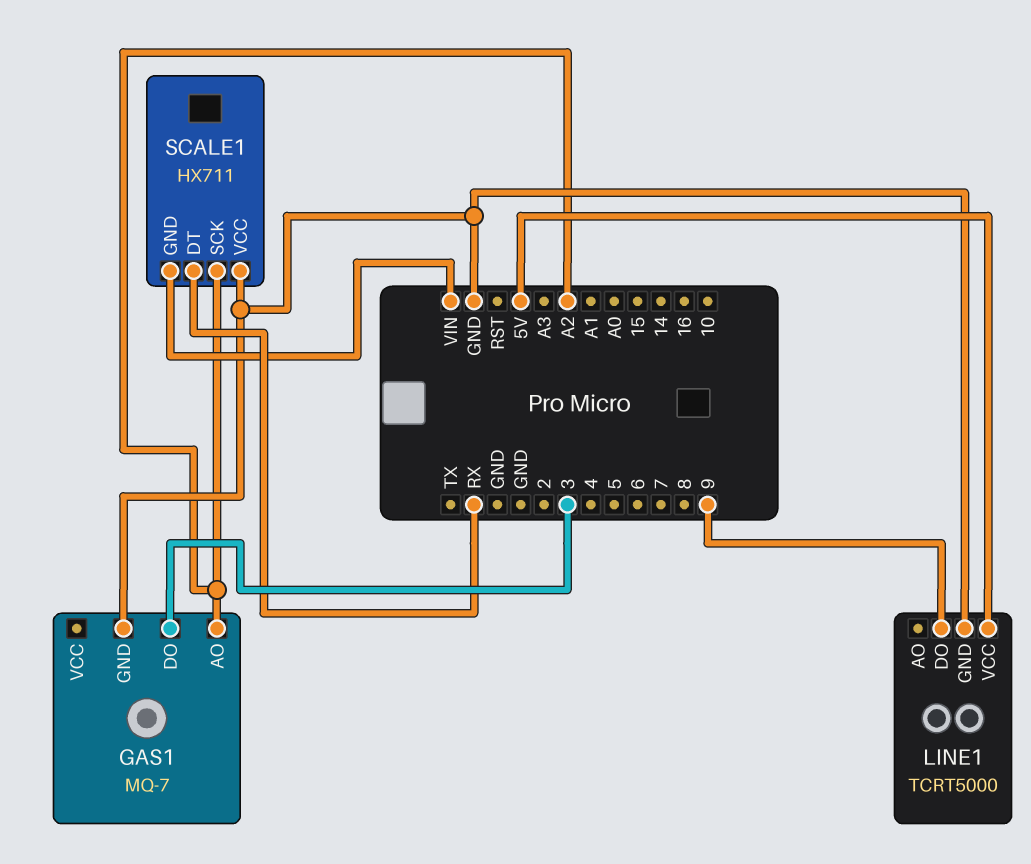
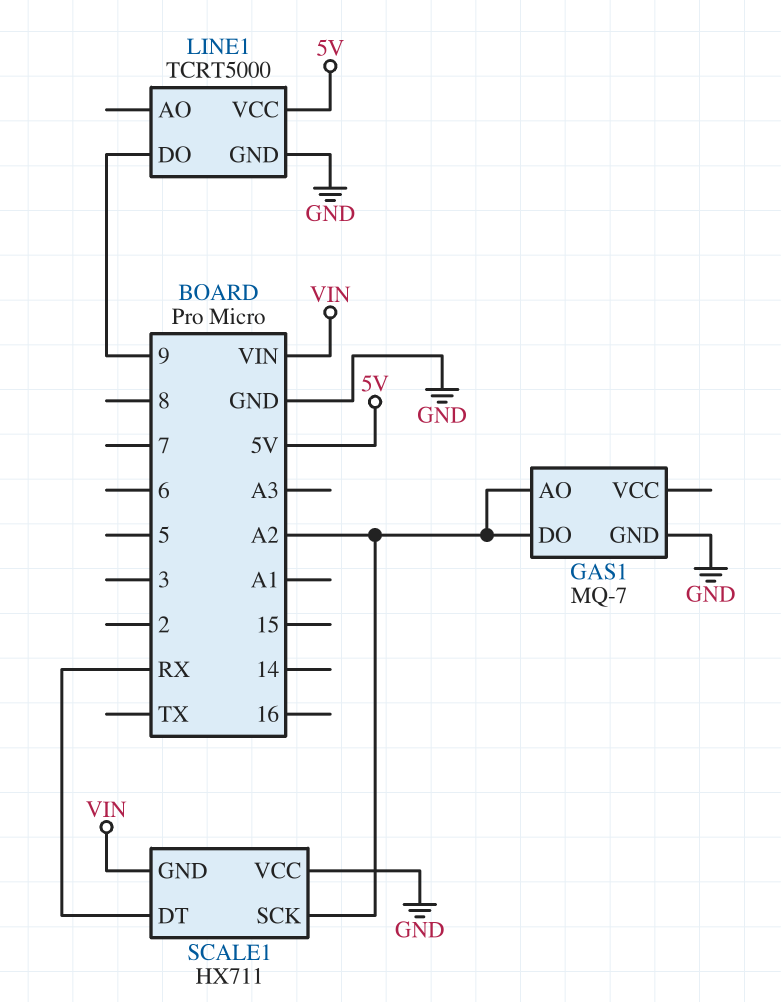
GAS1 pin DO: 3 -> A2

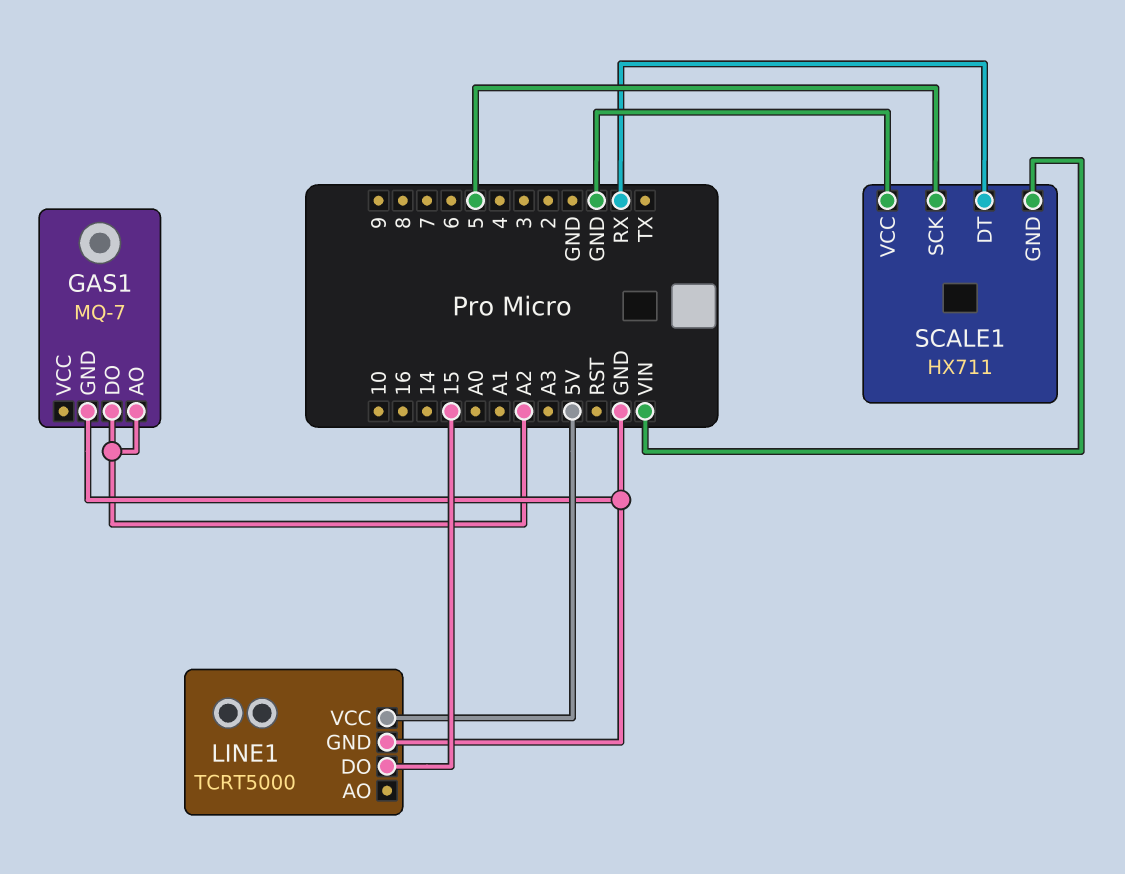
LINE1 pin DO: 9 -> 15
SCALE1 pin SCK: A2 -> 5

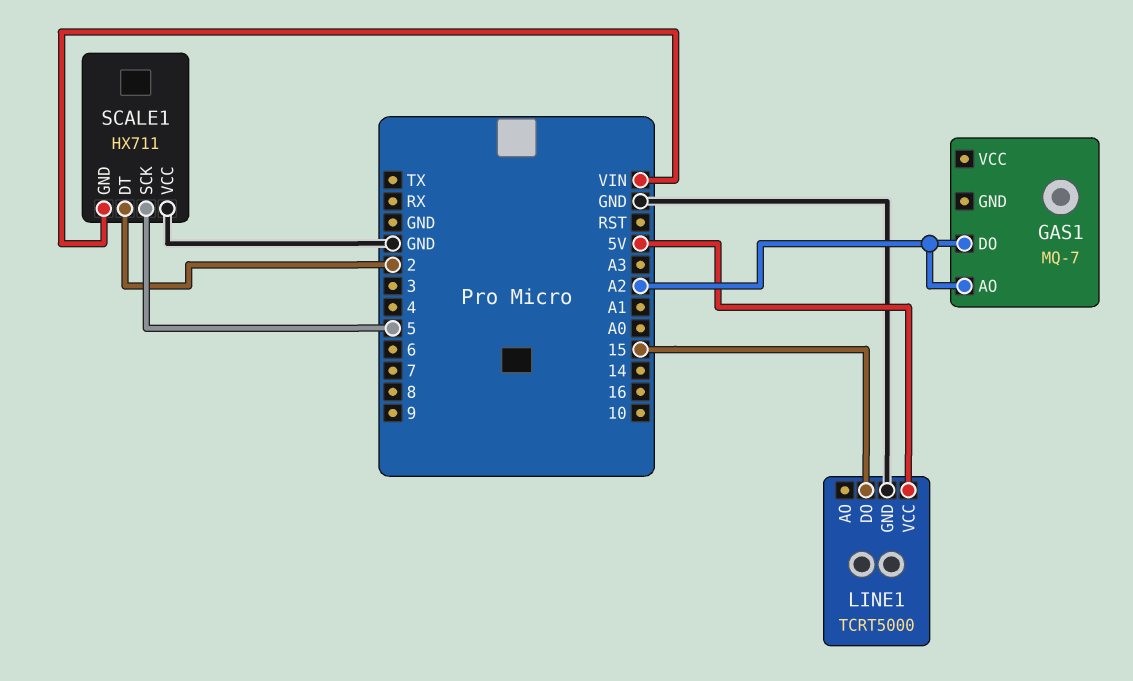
GAS1 pin GND: GND -> none
SCALE1 pin DT: RX -> 2

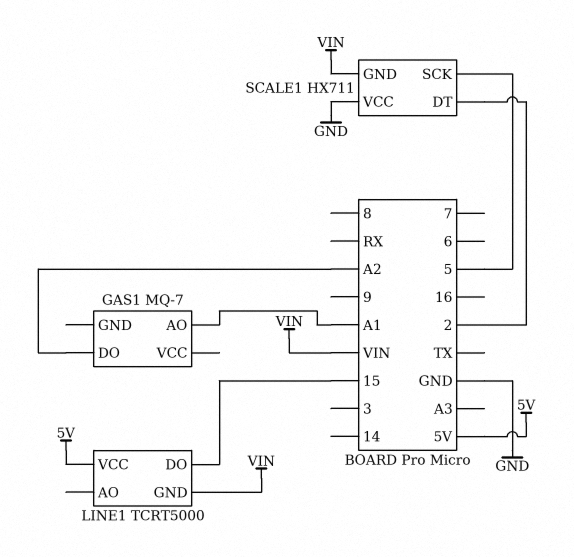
GAS1 pin AO: A2 -> A1
LINE1 pin GND: GND -> VIN

